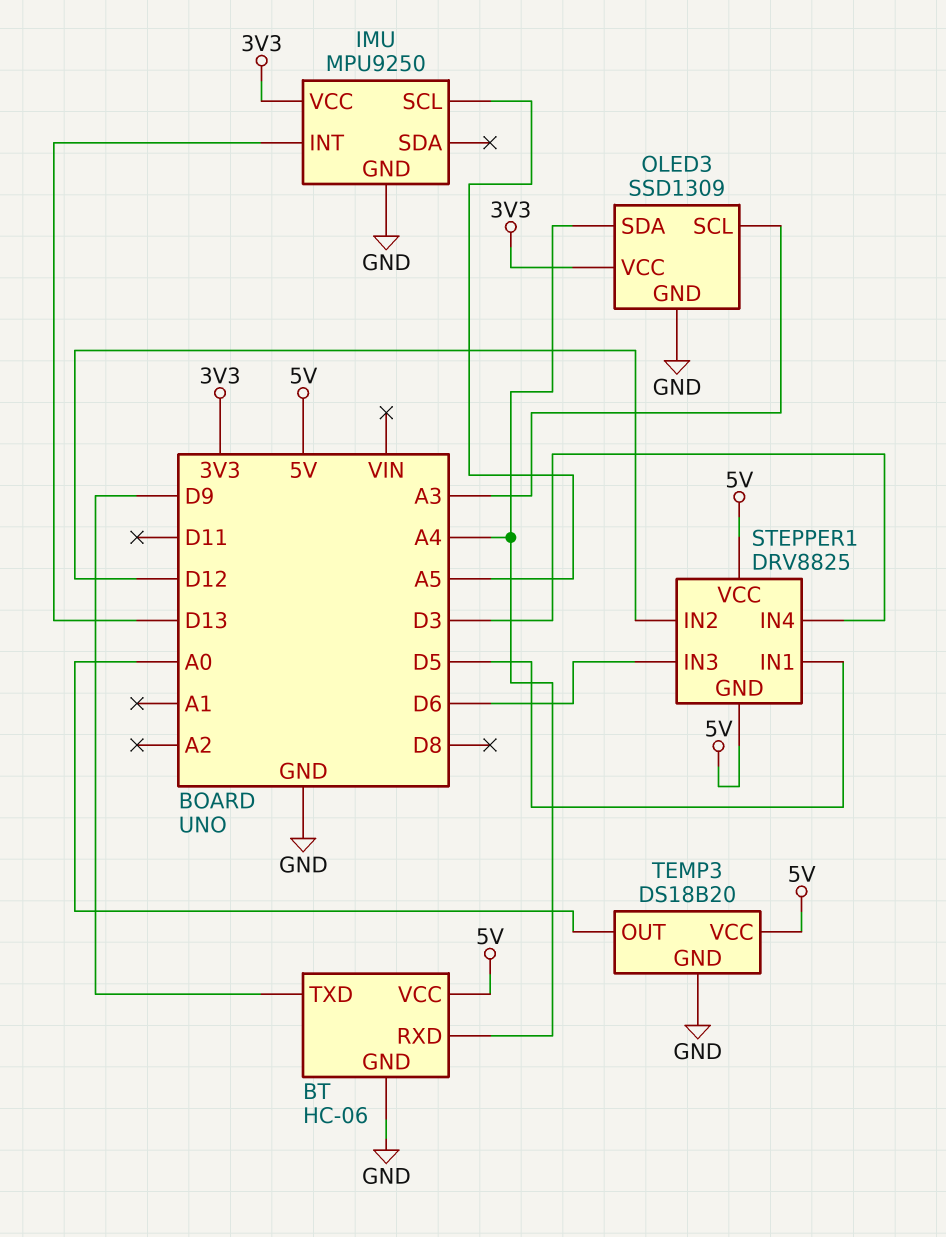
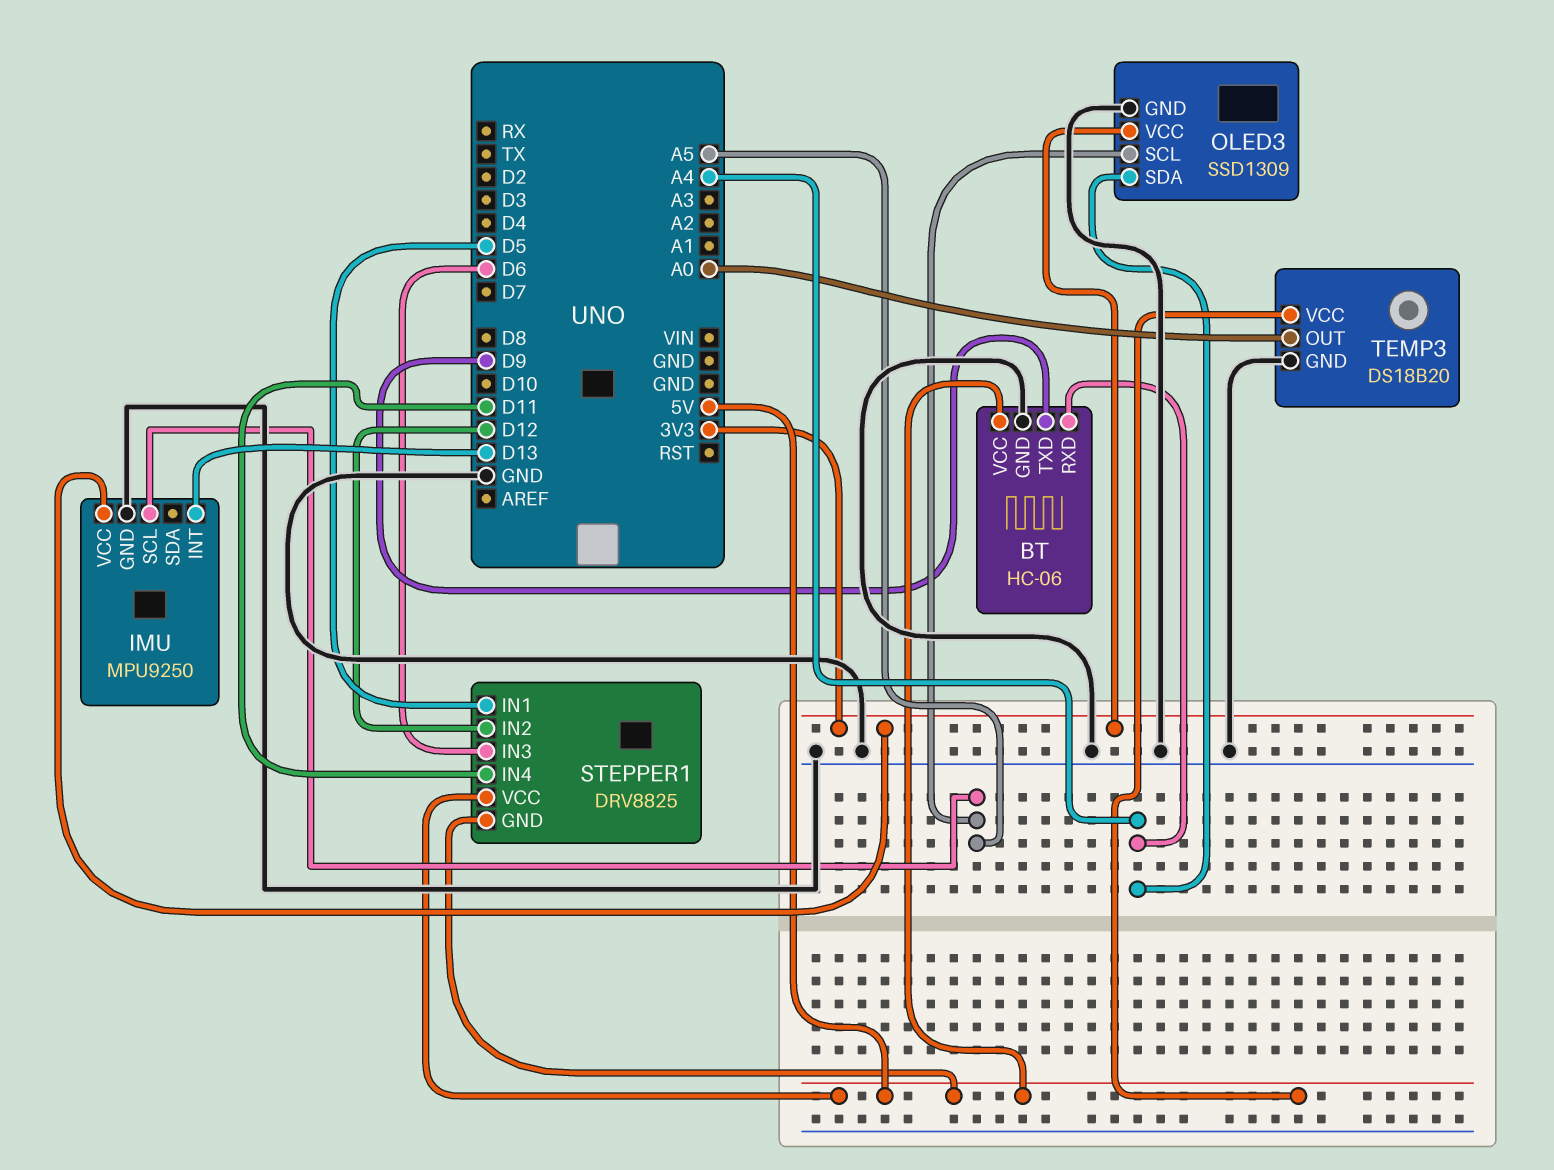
OLED3 pin SCL: A3 -> A5
STEPPER1 pin IN4: D3 -> D11

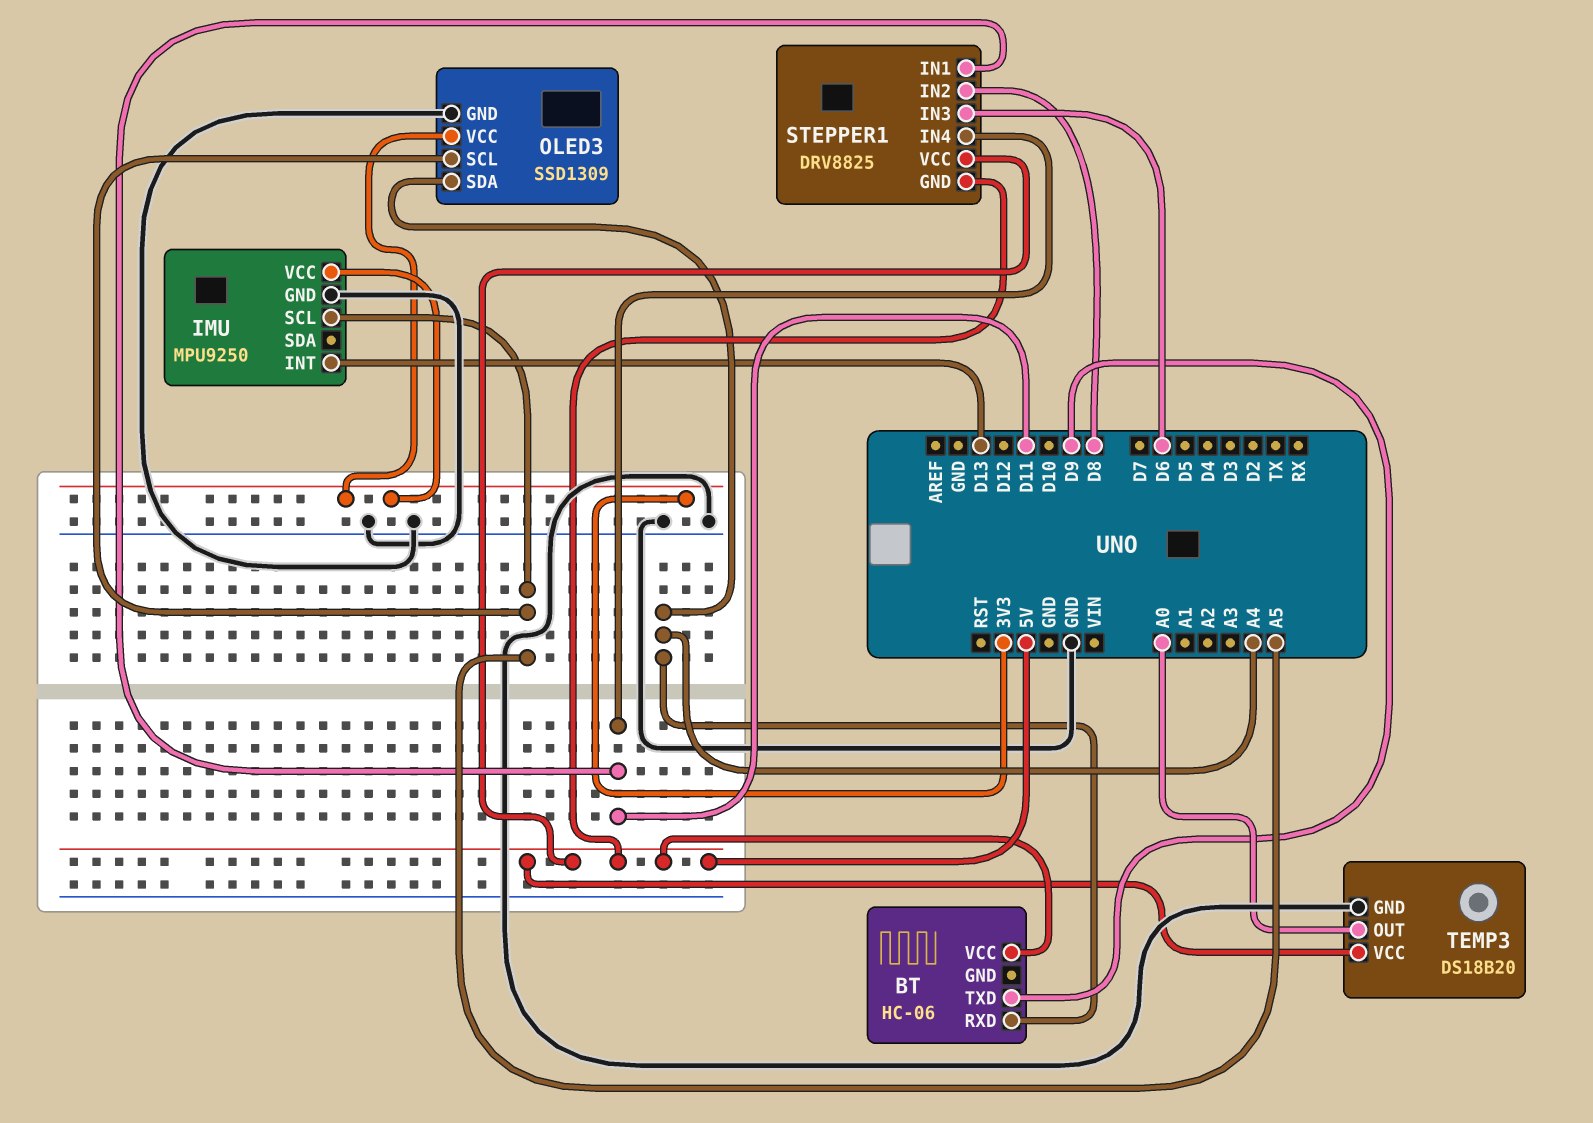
BT pin GND: GND -> none
STEPPER1 pin IN1: D5 -> D11
STEPPER1 pin IN2: D12 -> D8

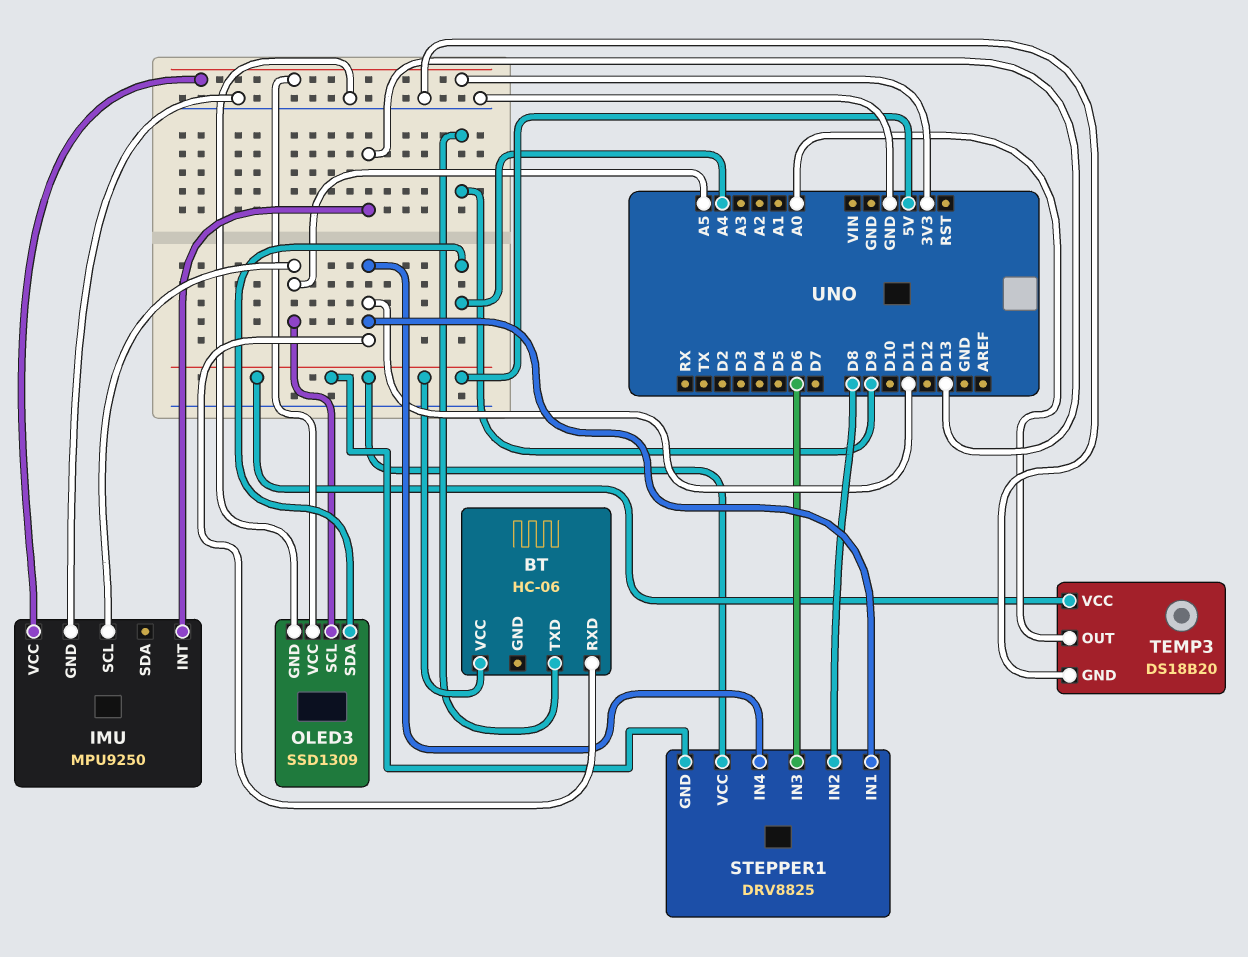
BT pin RXD: A4 -> D11

